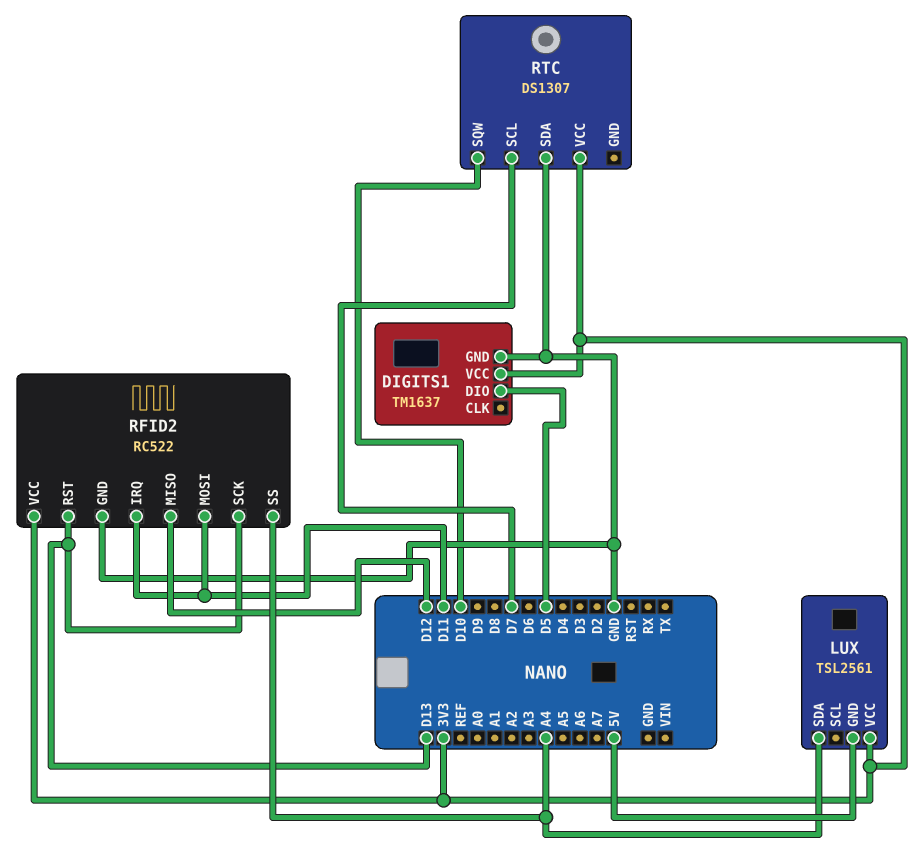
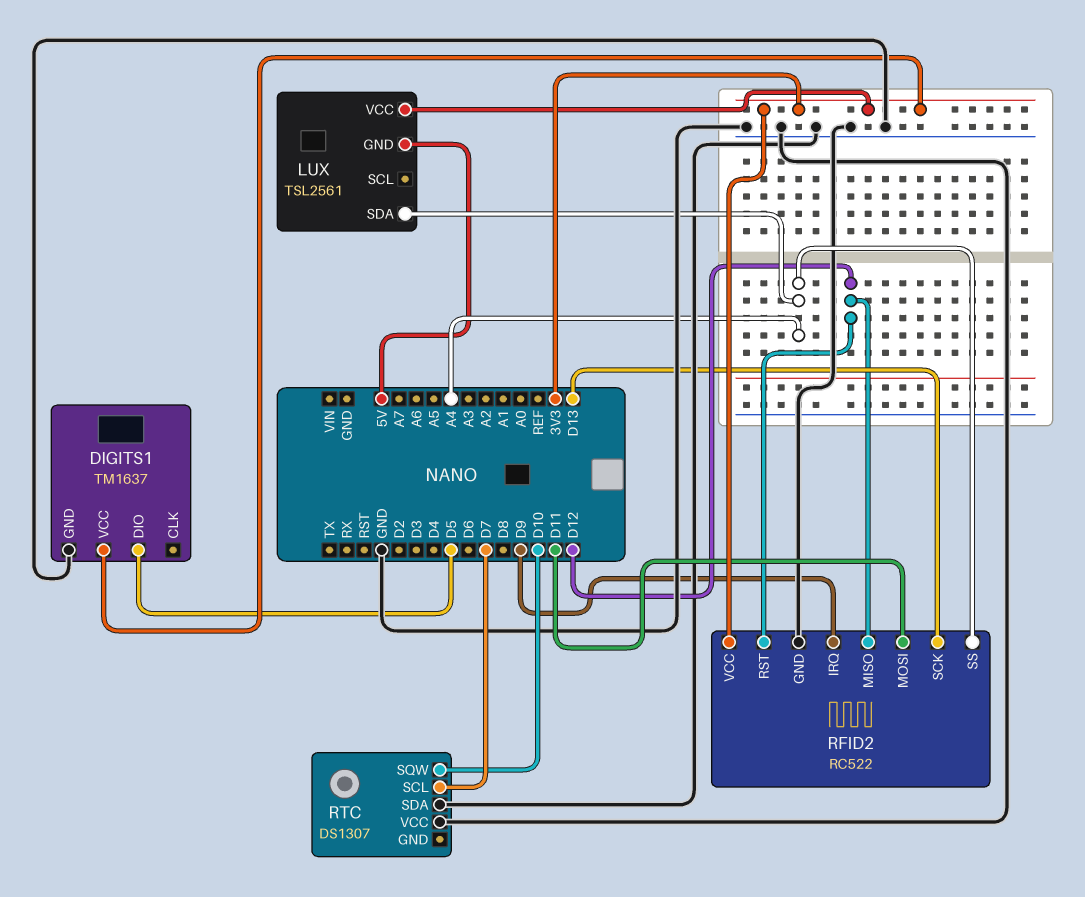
RFID2 pin IRQ: D11 -> D9
RFID2 pin RST: D13 -> D12
RTC pin VCC: 3V3 -> GND

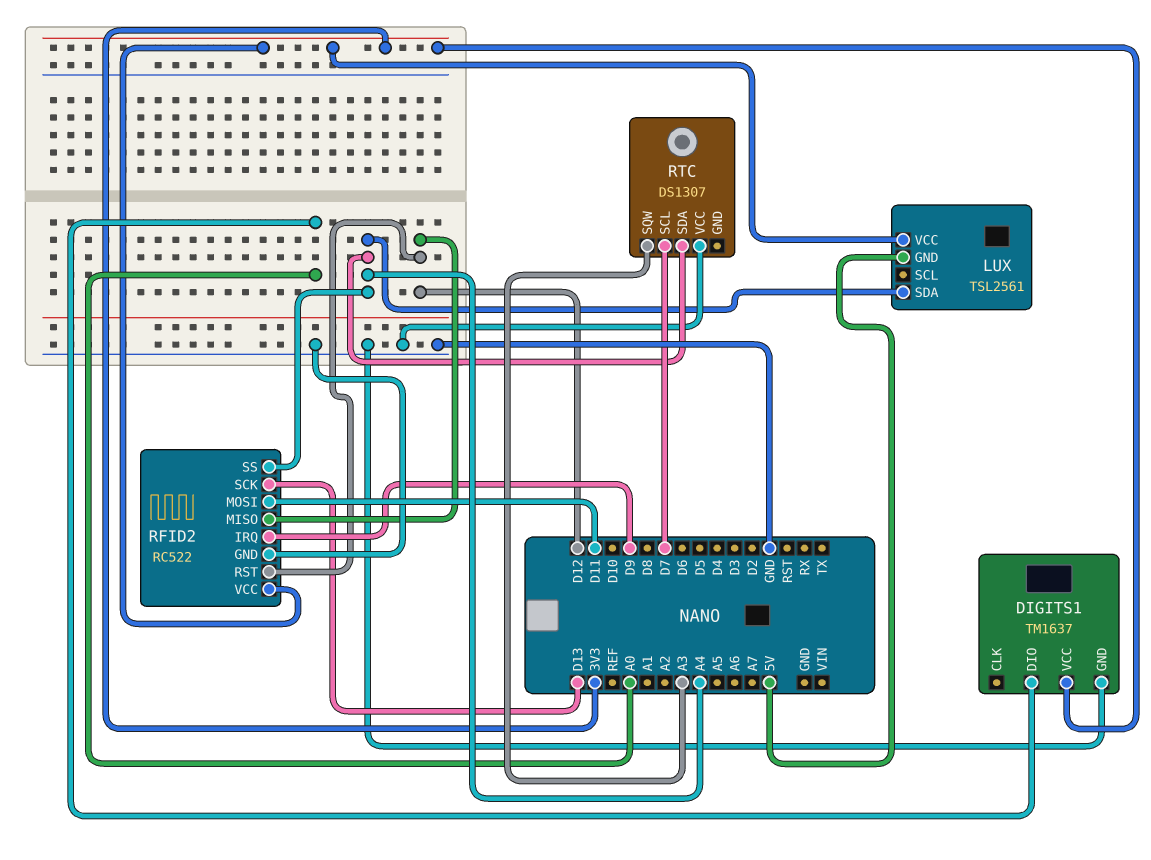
DIGITS1 pin DIO: D5 -> A0
RTC pin SDA: GND -> A4
RTC pin SQW: D10 -> A3

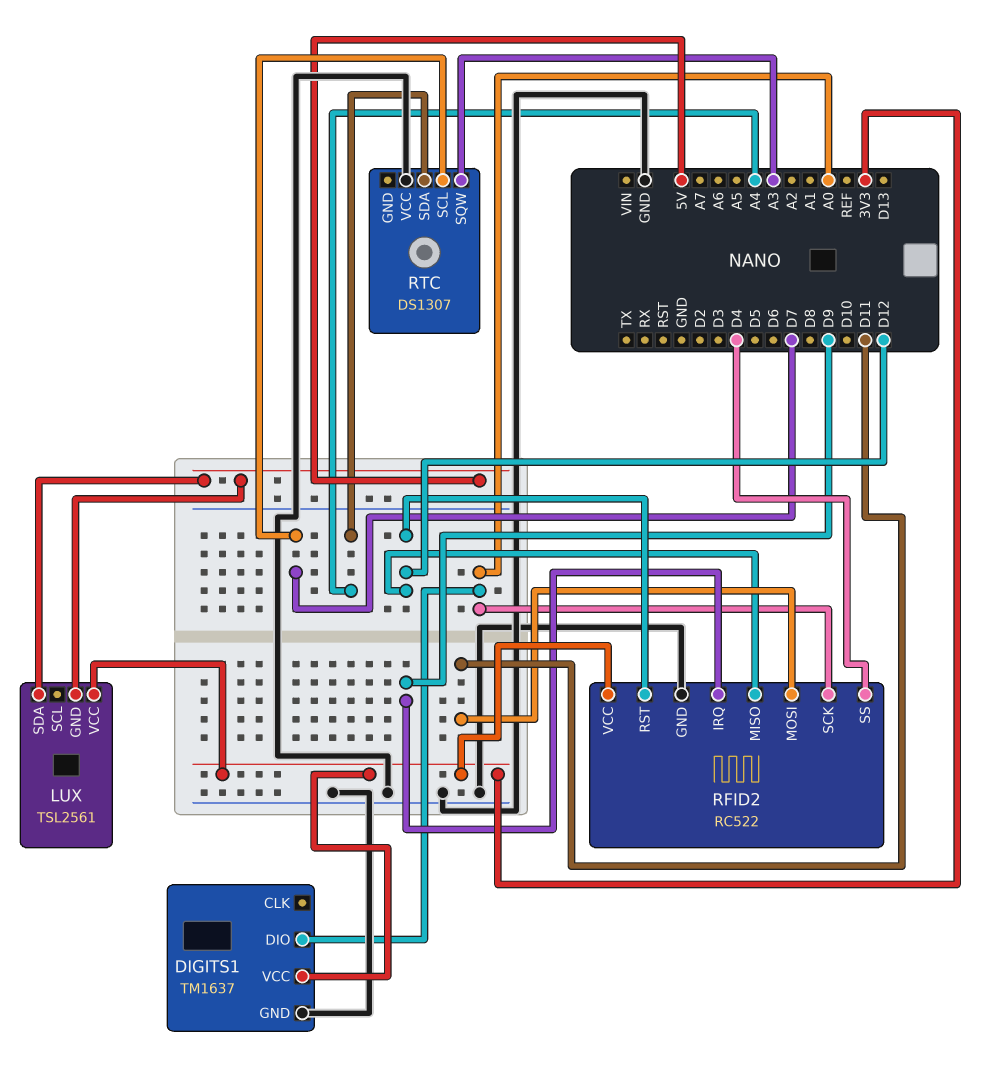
LUX pin SDA: A4 -> 5V
RFID2 pin SCK: D13 -> A0
RFID2 pin SS: A4 -> D4

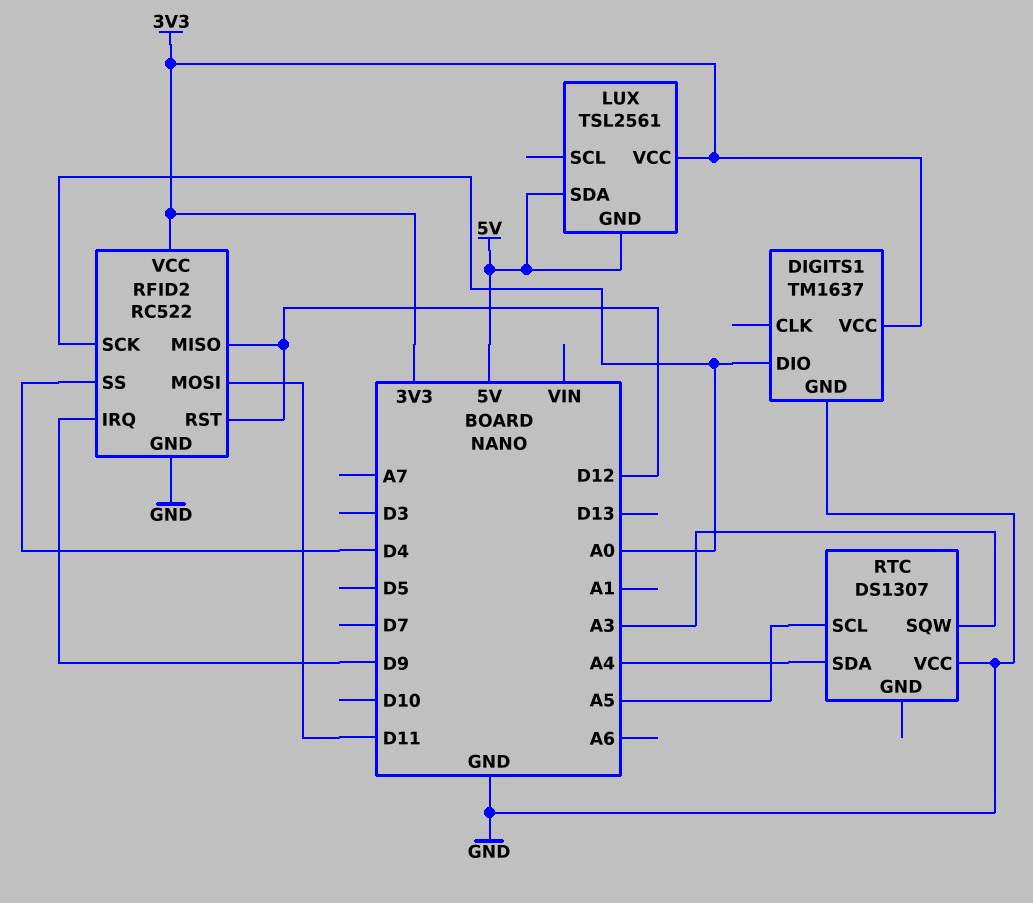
RTC pin SCL: D7 -> A5

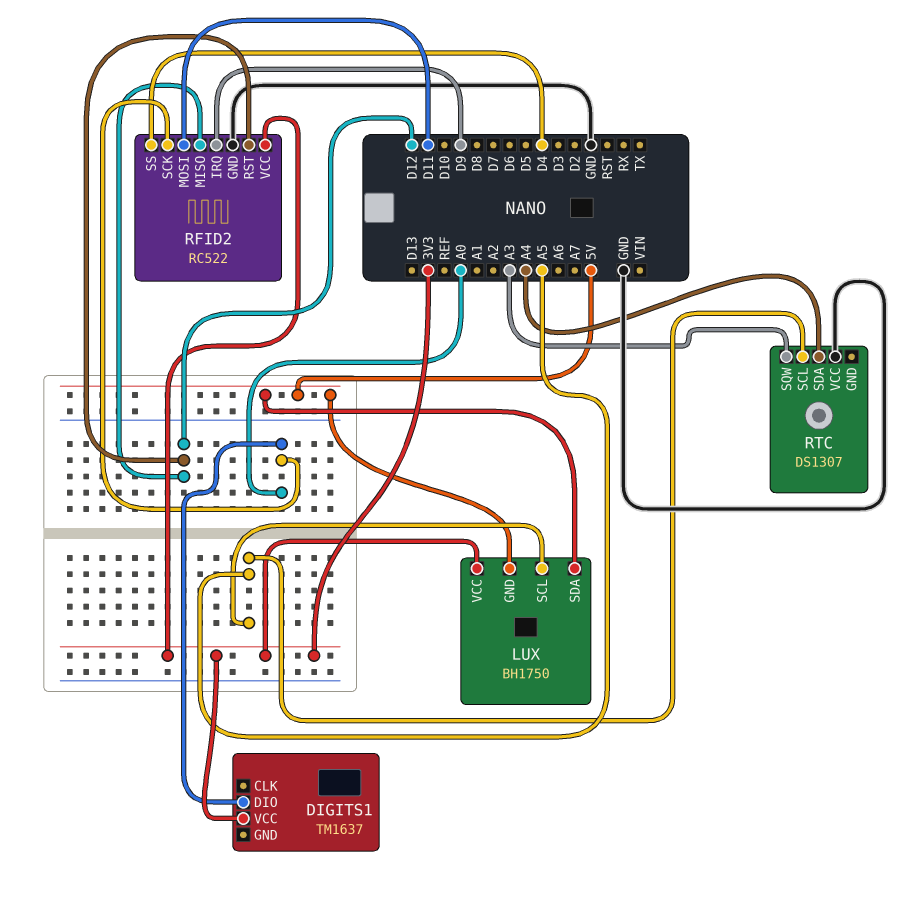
DIGITS1 pin GND: GND -> none
LUX: TSL2561 -> BH1750
LUX pin SCL: none -> A5

